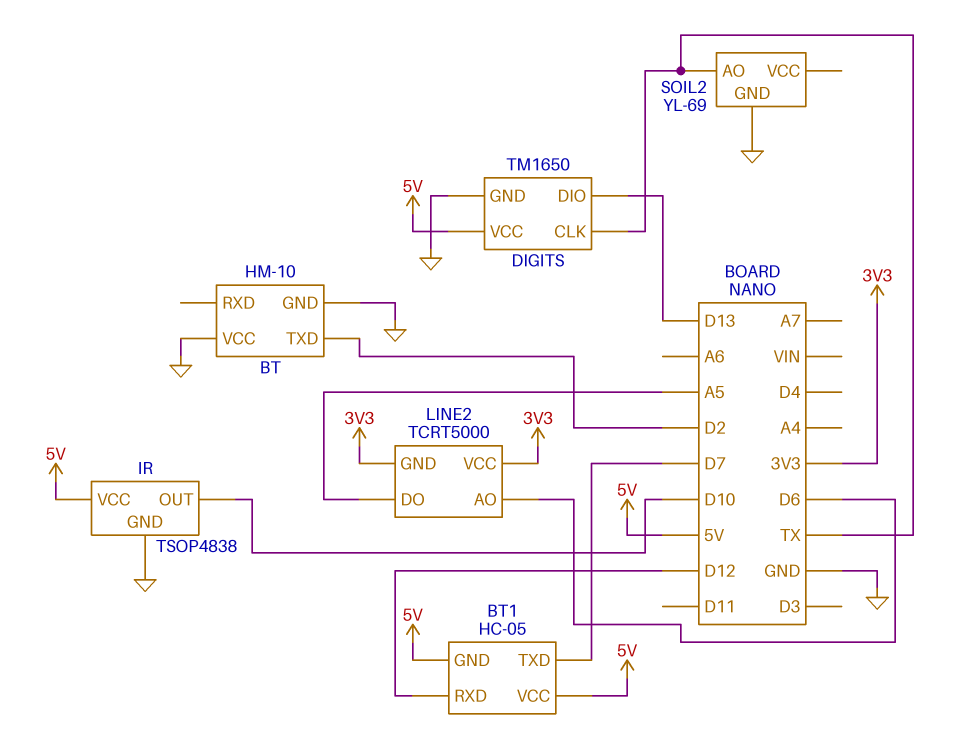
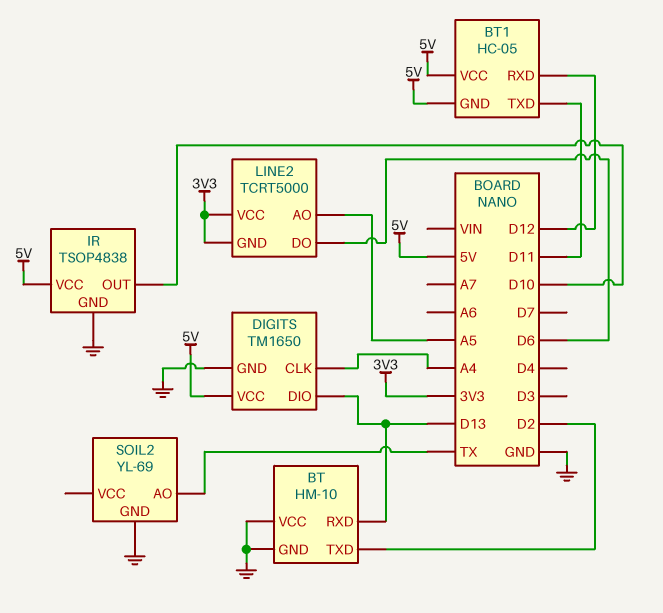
BT pin RXD: none -> D13
BT1 pin TXD: D7 -> D11
DIGITS pin CLK: TX -> A4
LINE2 pin AO: D6 -> A5
LINE2 pin DO: A5 -> D6

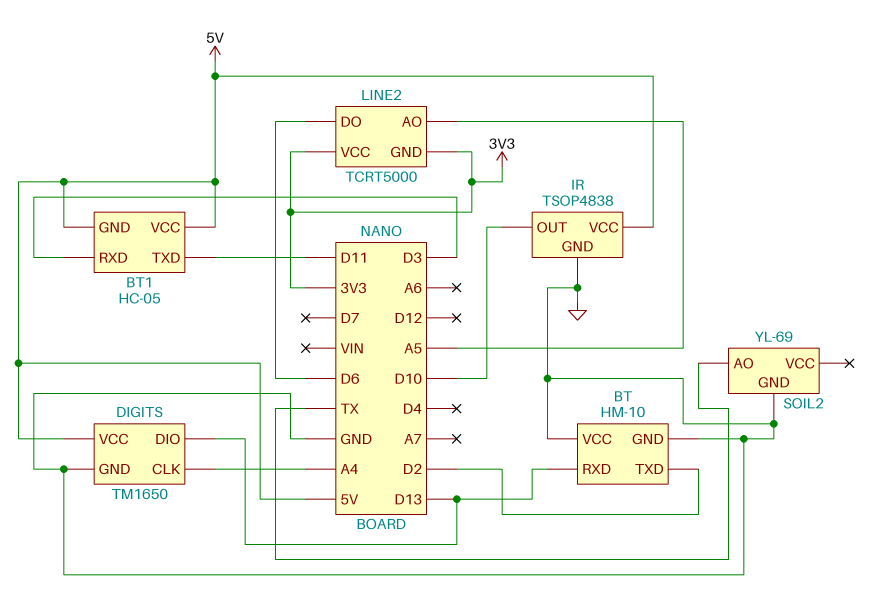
BT1 pin RXD: D12 -> D3

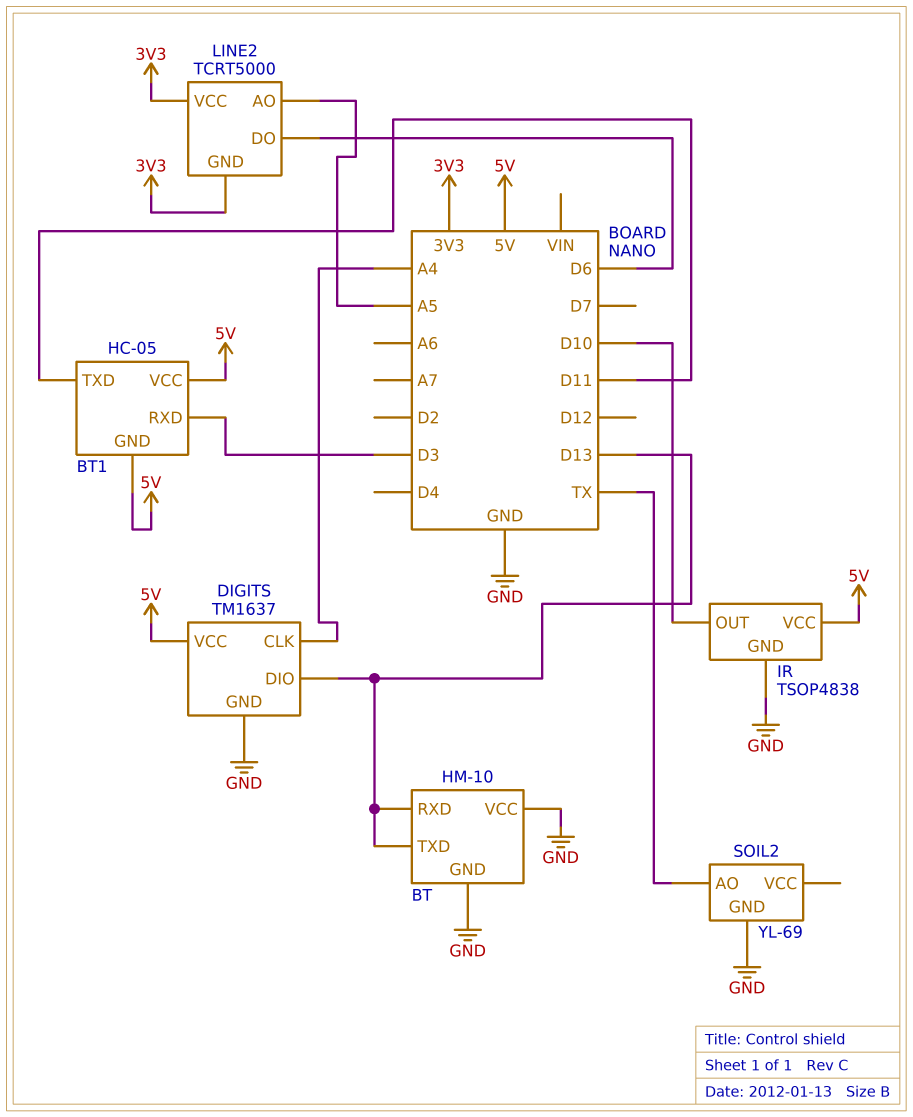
BT pin TXD: D2 -> D13
DIGITS: TM1650 -> TM1637

